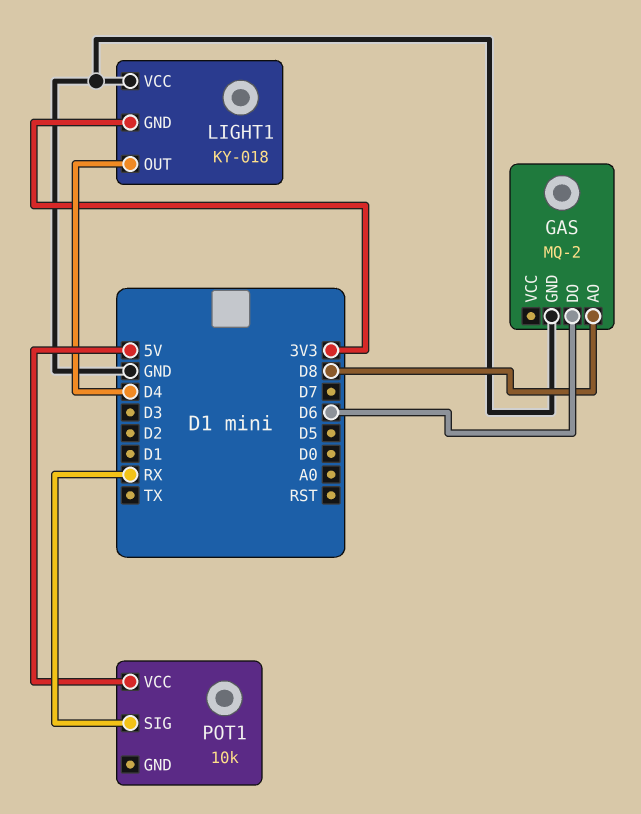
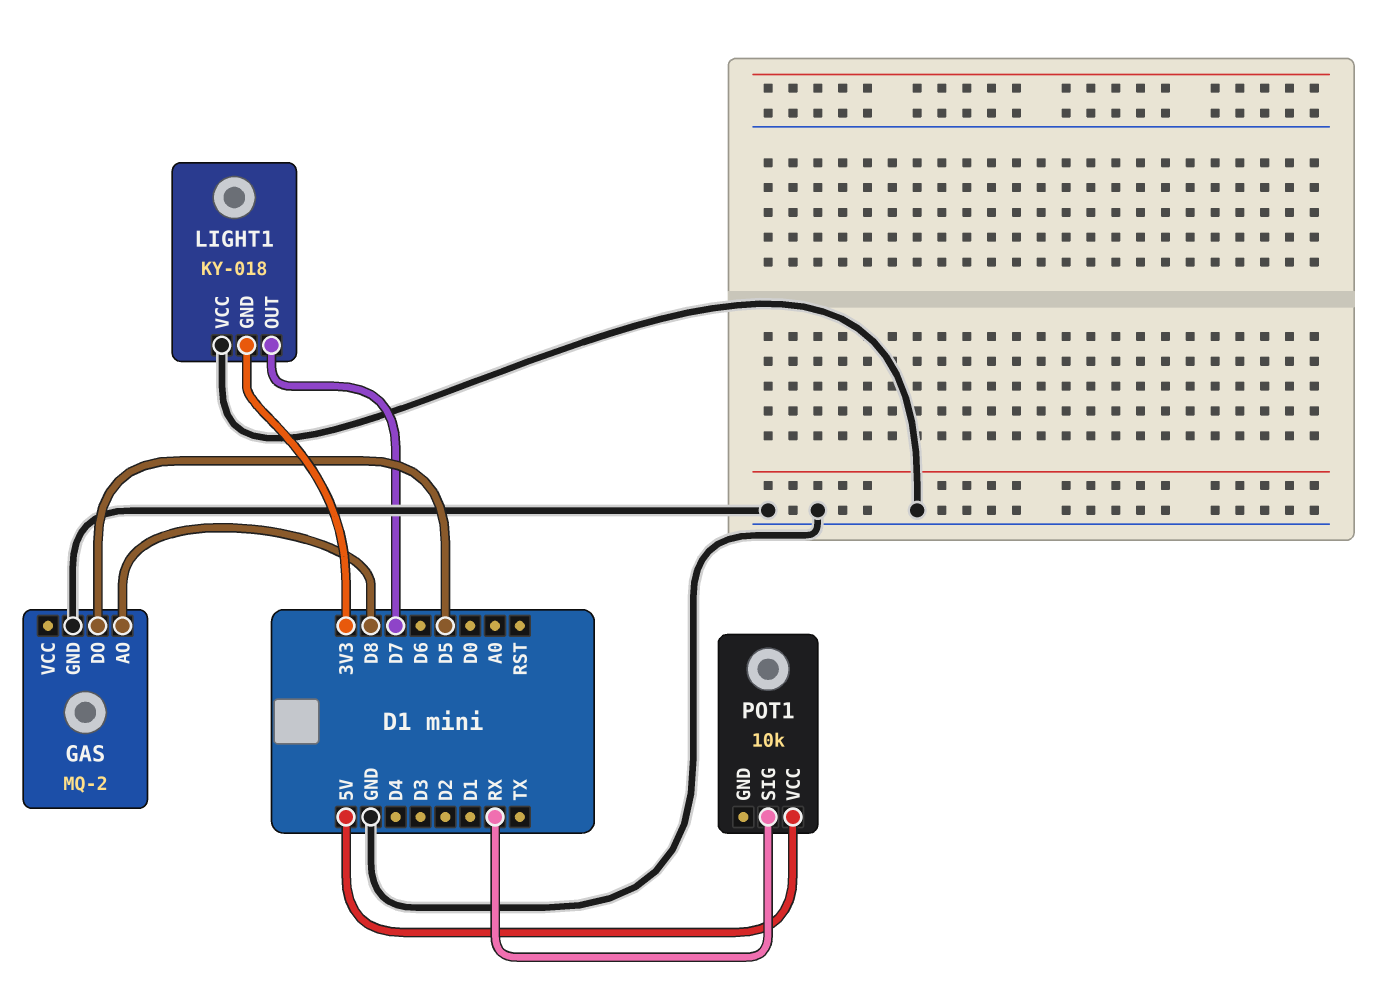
GAS pin DO: D6 -> D5
LIGHT1 pin OUT: D4 -> D7

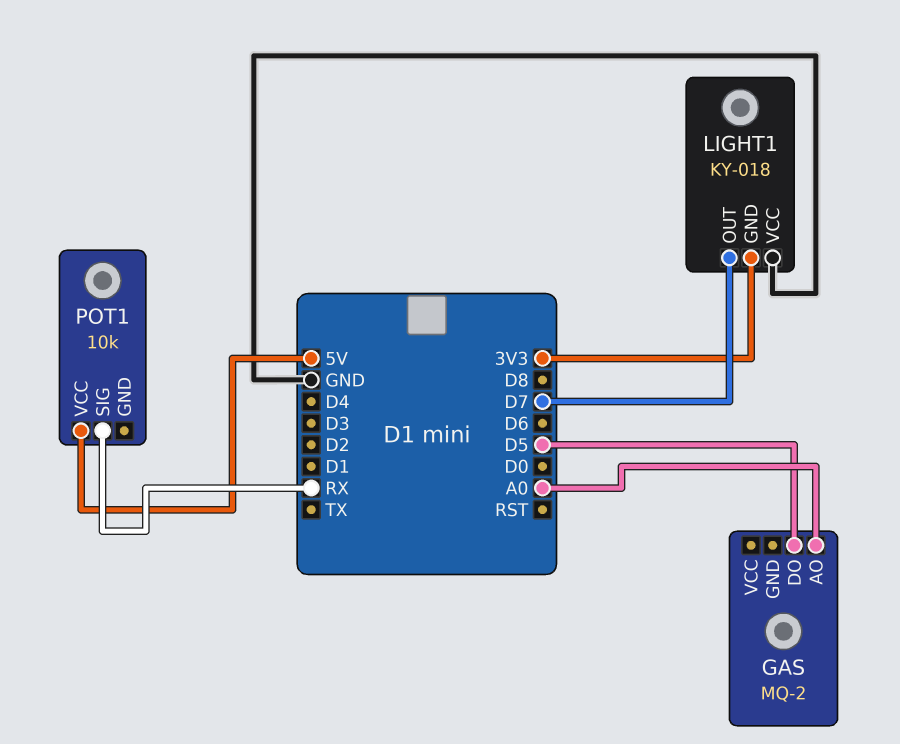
GAS pin AO: D8 -> A0
GAS pin GND: GND -> none

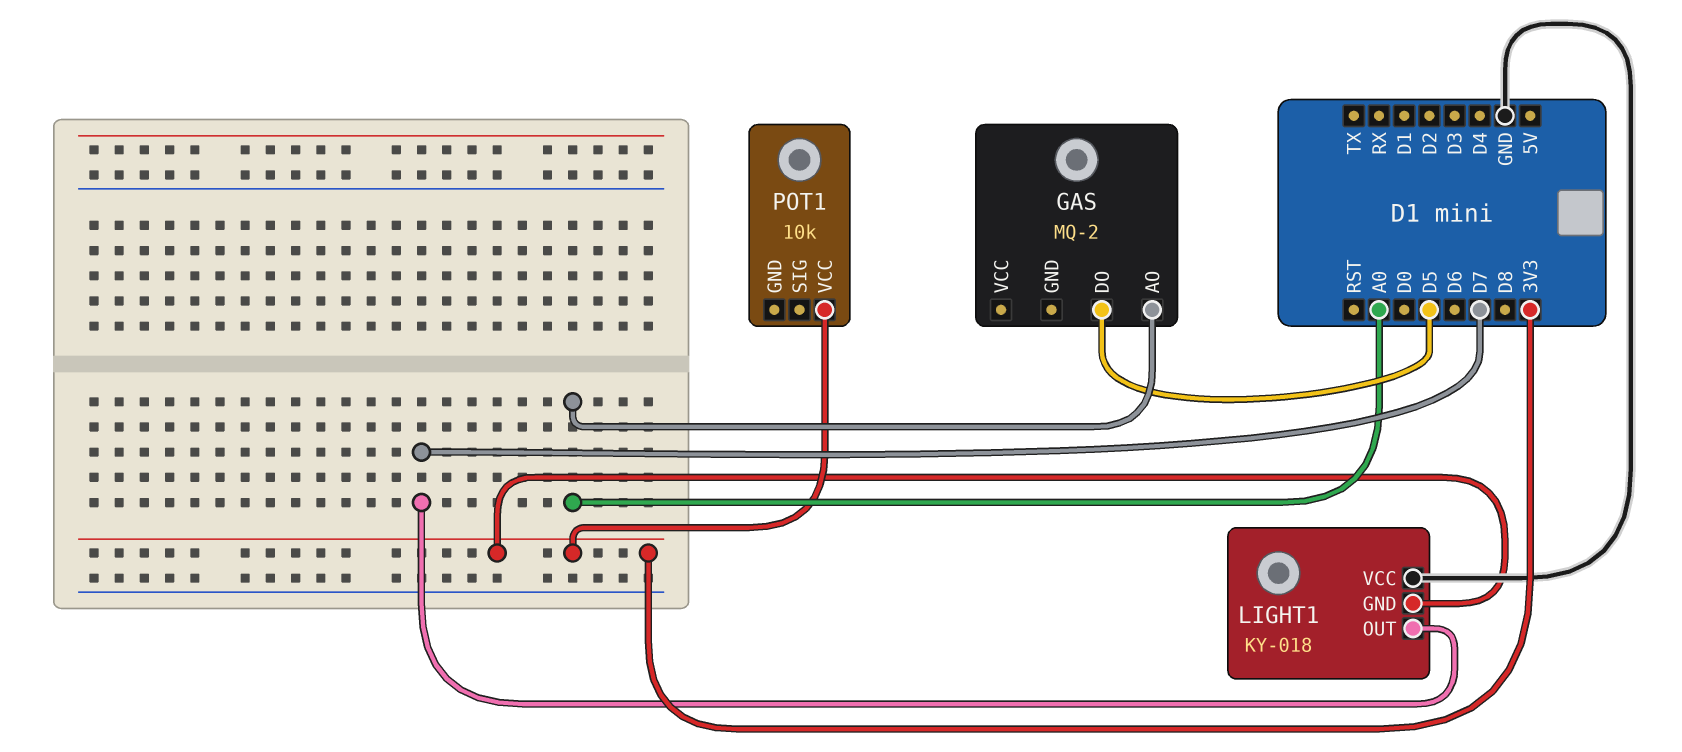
POT1 pin SIG: RX -> none
POT1 pin VCC: 5V -> 3V3

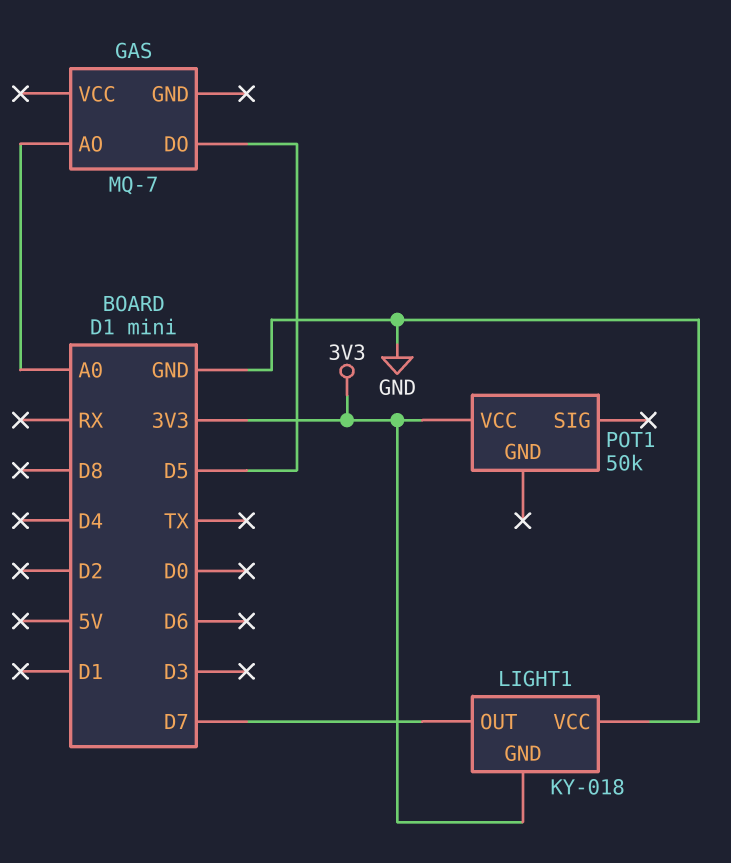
GAS: MQ-2 -> MQ-7
POT1: 10k -> 50k

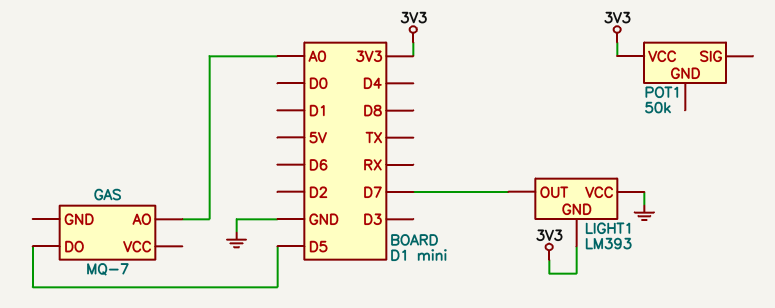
LIGHT1: KY-018 -> LM393

